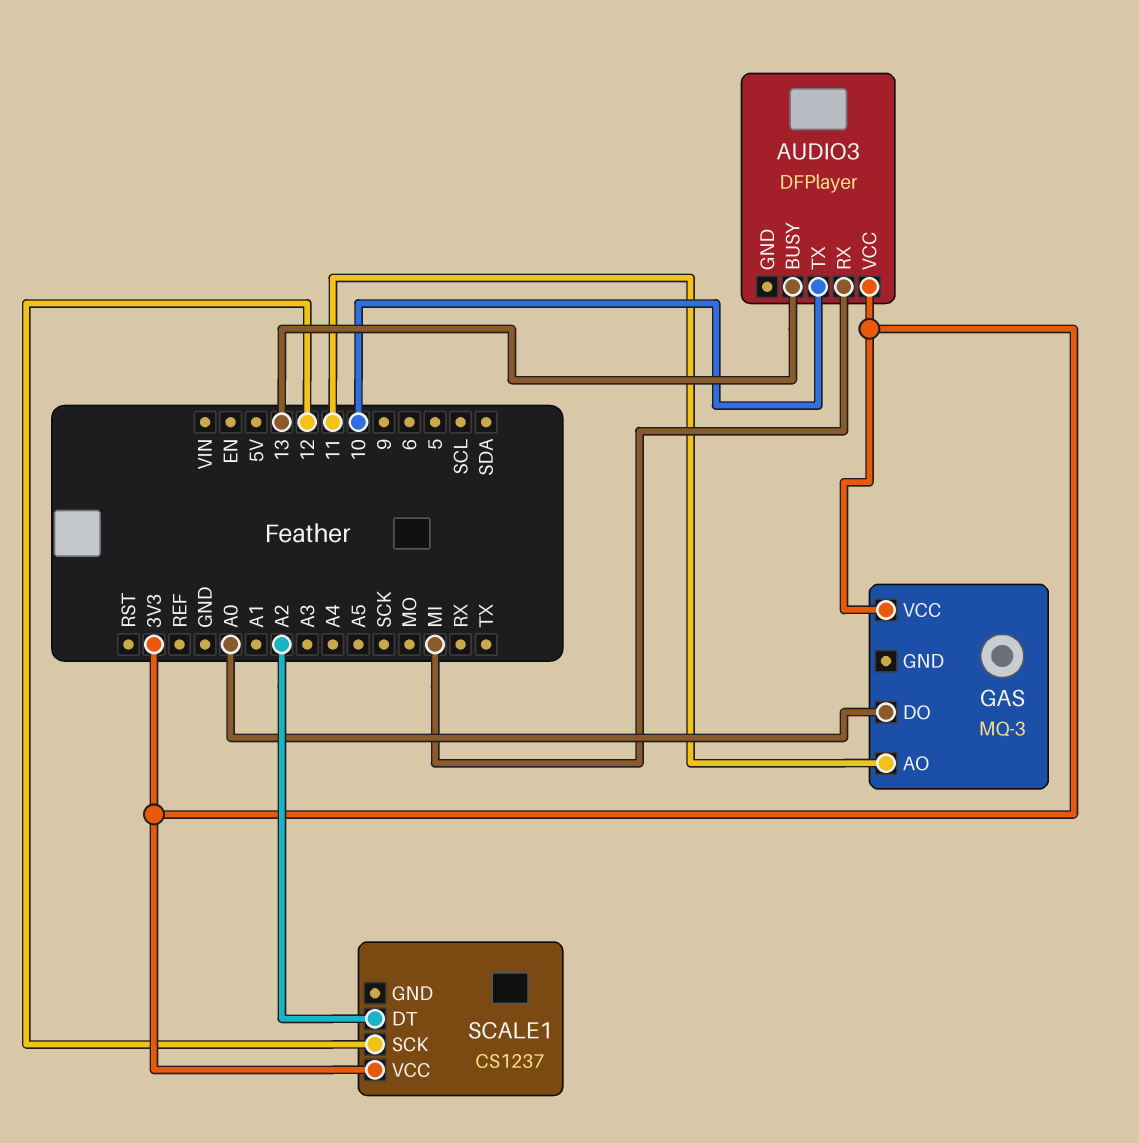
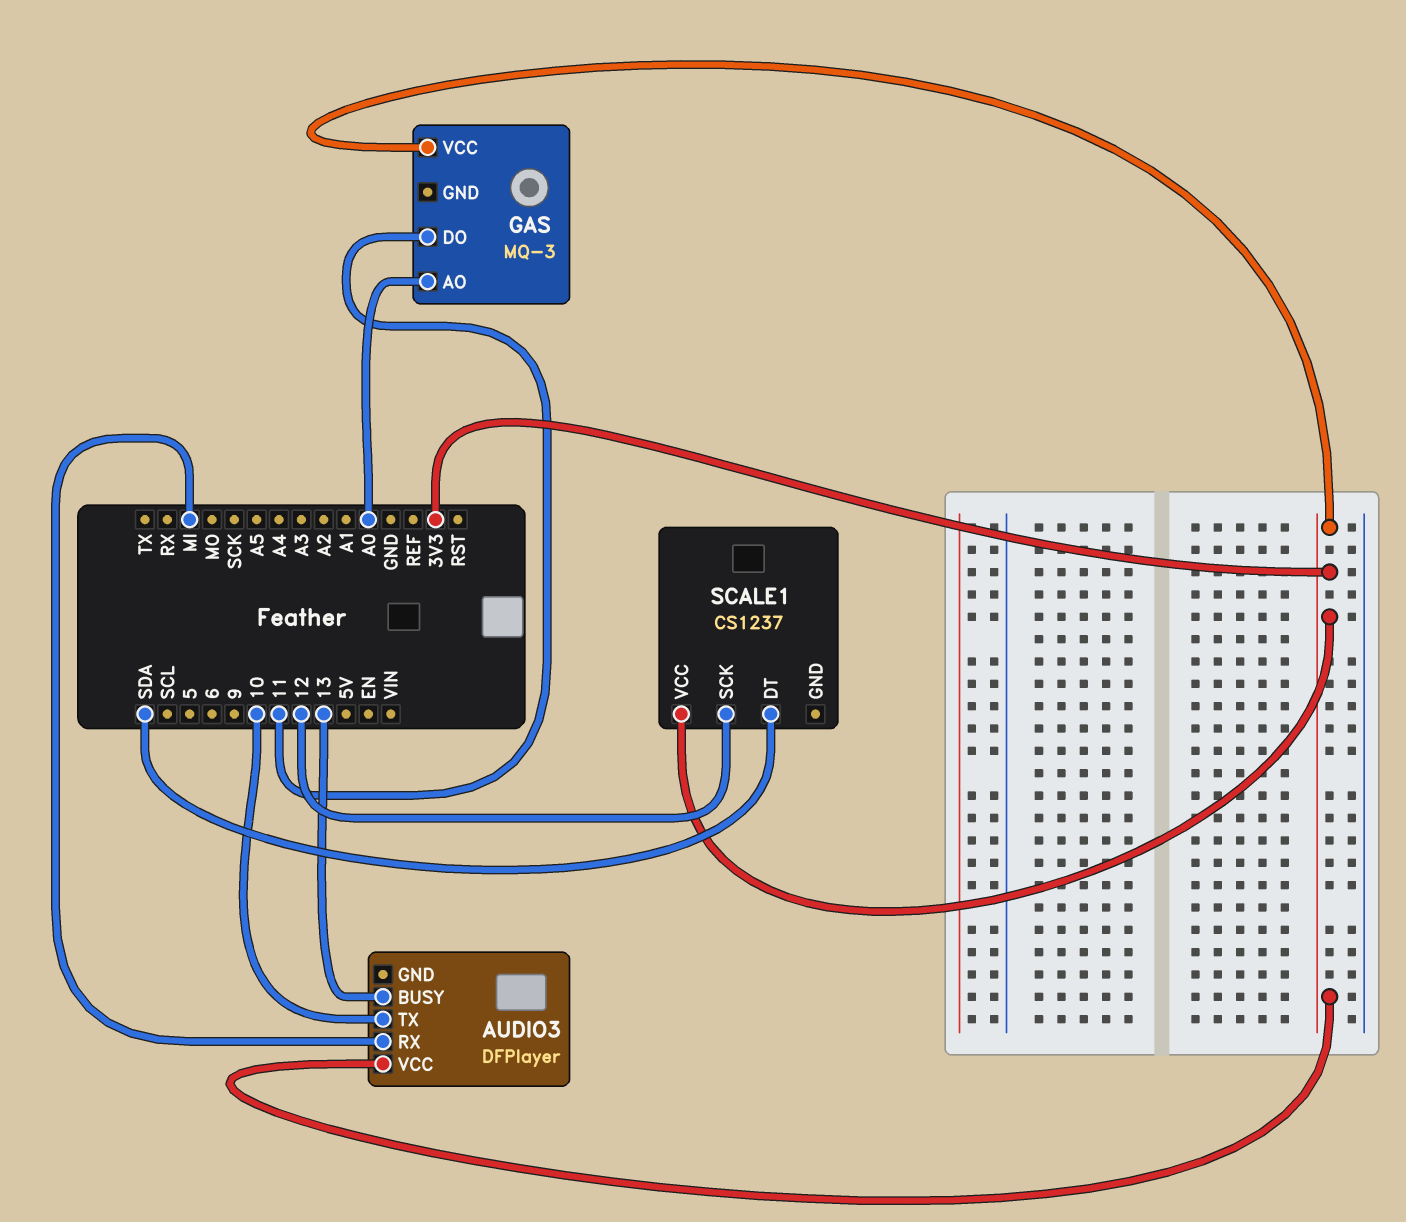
GAS pin AO: 11 -> A0
GAS pin DO: A0 -> 11
SCALE1 pin DT: A2 -> SDA

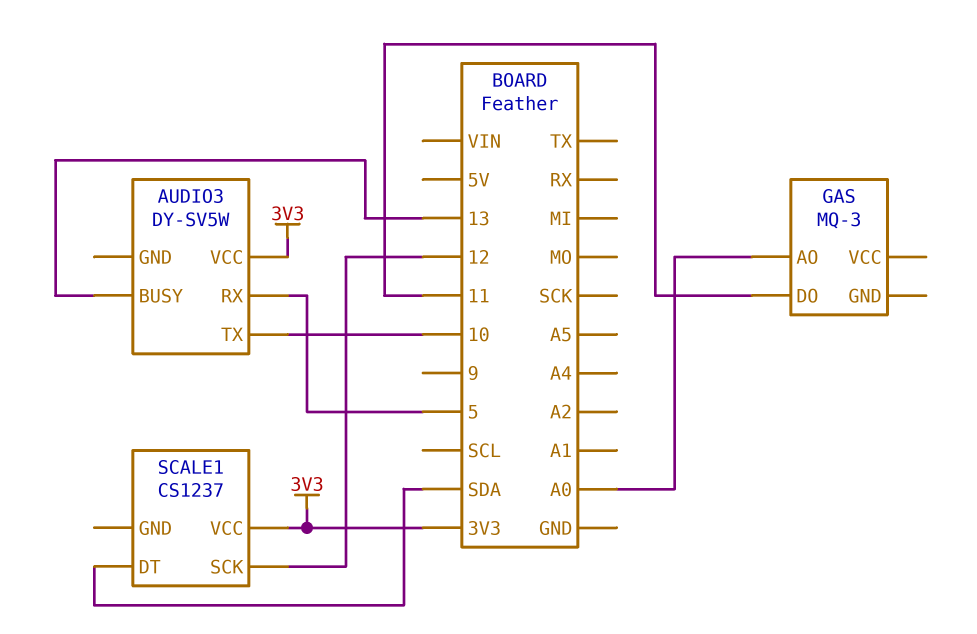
AUDIO3: DFPlayer -> DY-SV5W
AUDIO3 pin RX: MI -> 5
GAS pin VCC: 3V3 -> none

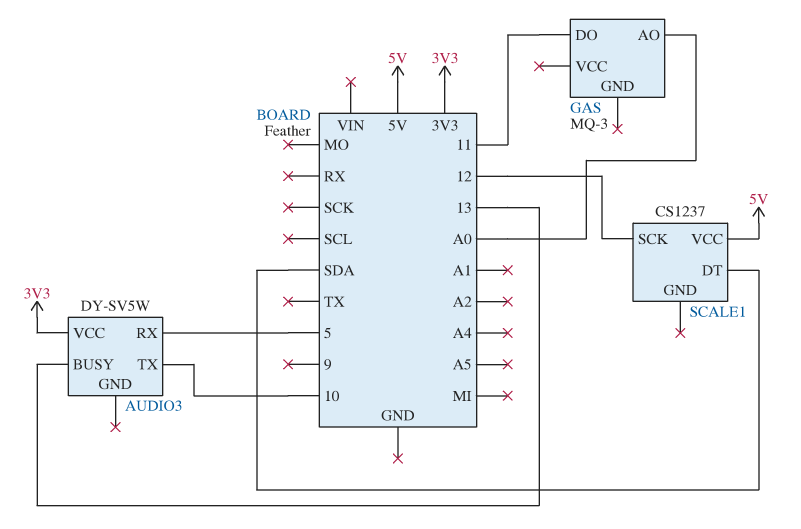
SCALE1 pin VCC: 3V3 -> 5V

